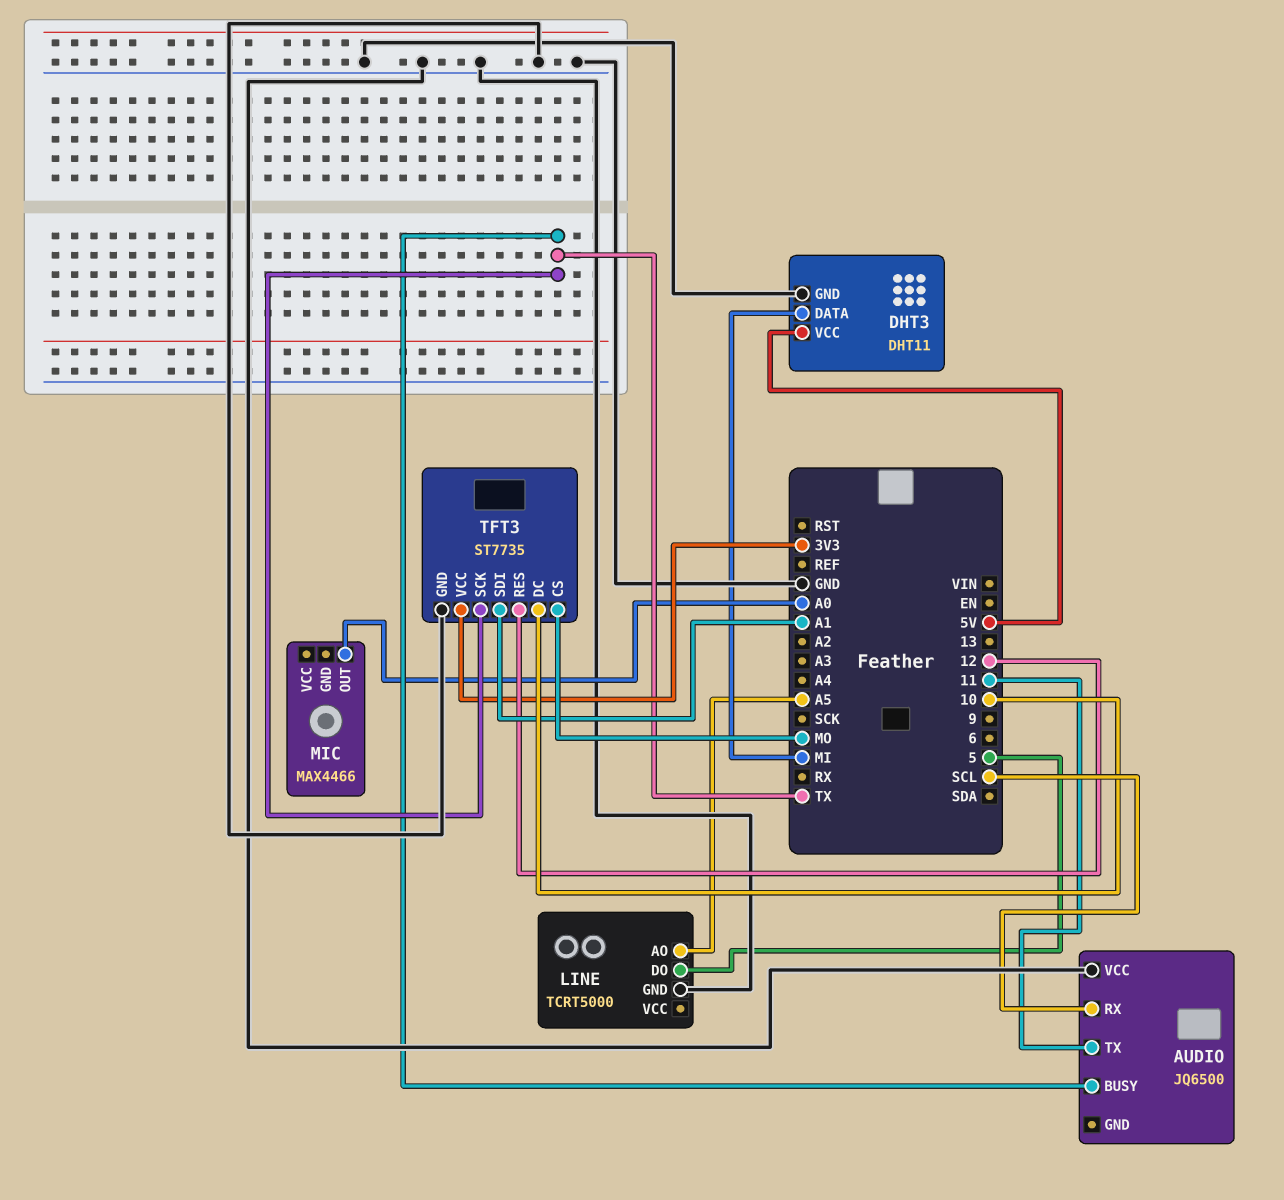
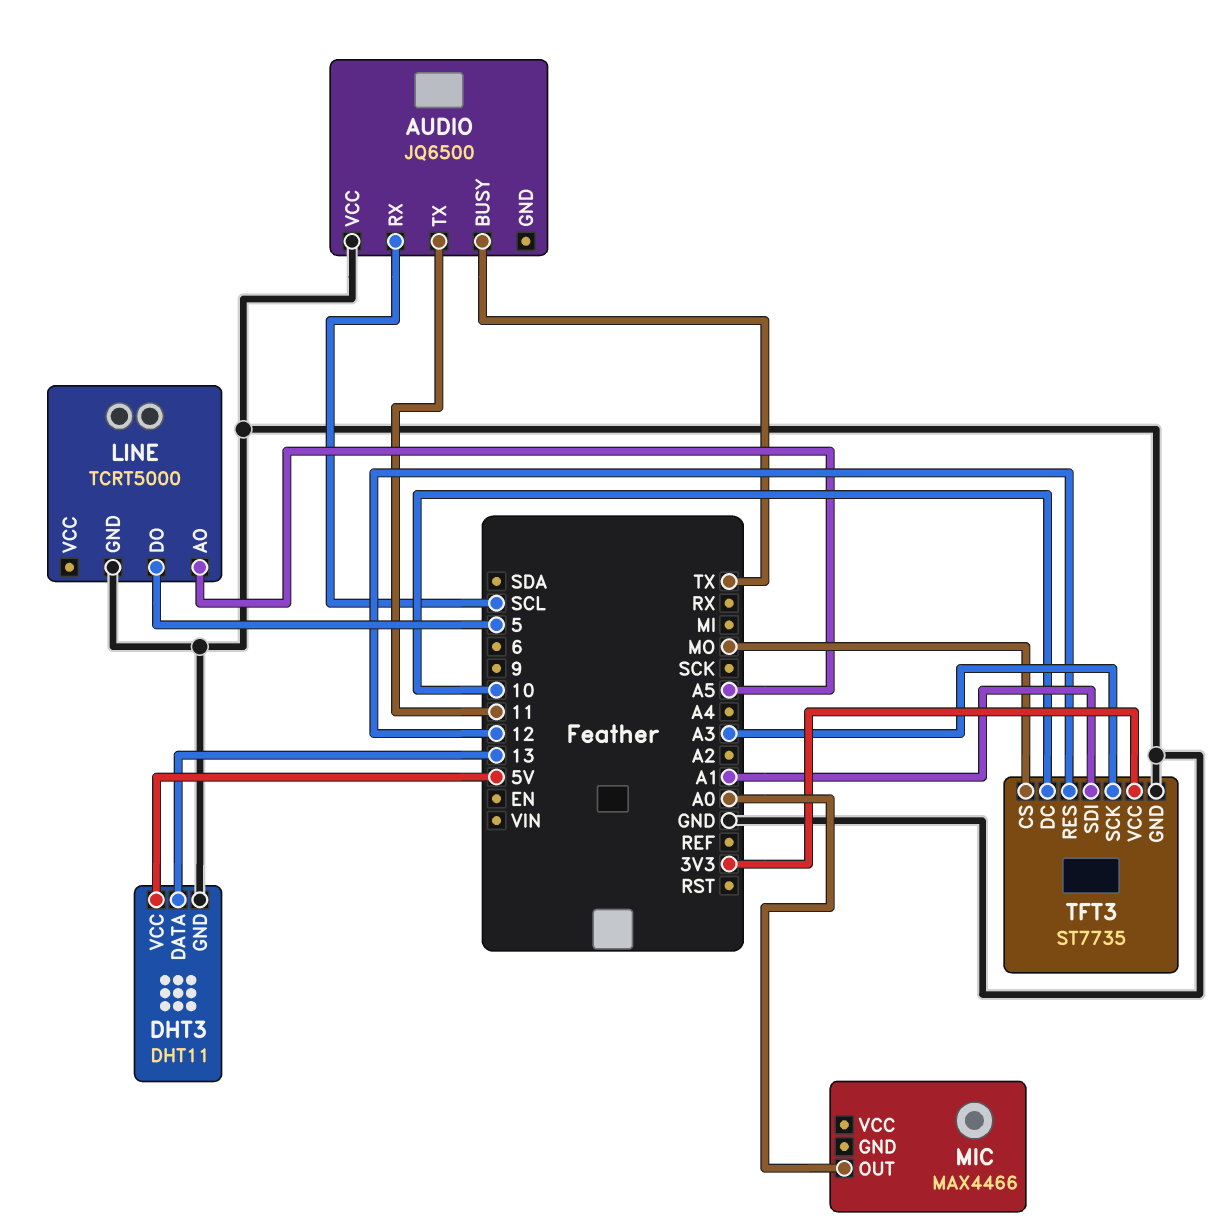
DHT3 pin DATA: MI -> 13
TFT3 pin SCK: TX -> A3

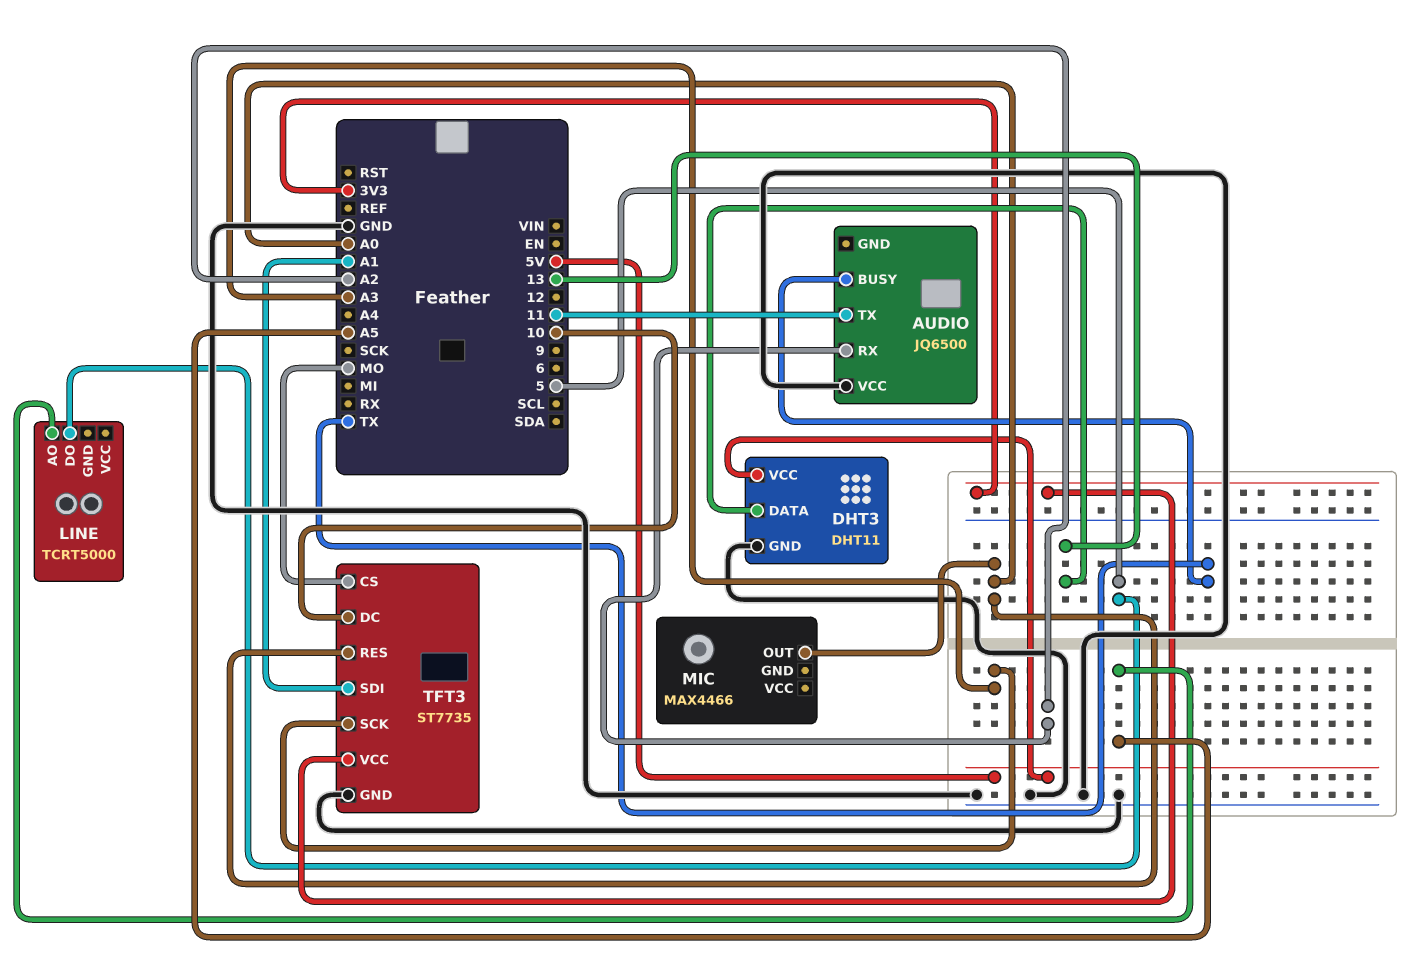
AUDIO pin RX: SCL -> A2
LINE pin GND: GND -> none
TFT3 pin RES: 12 -> A0

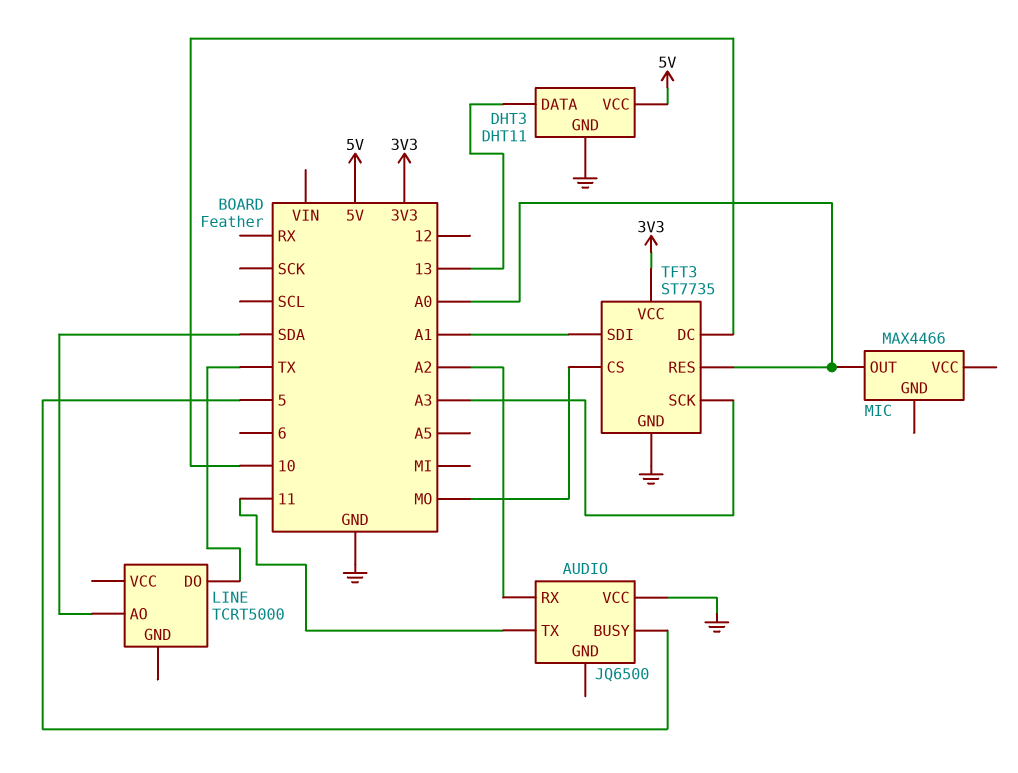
AUDIO pin BUSY: TX -> 5
LINE pin AO: A5 -> SDA
LINE pin DO: 5 -> TX

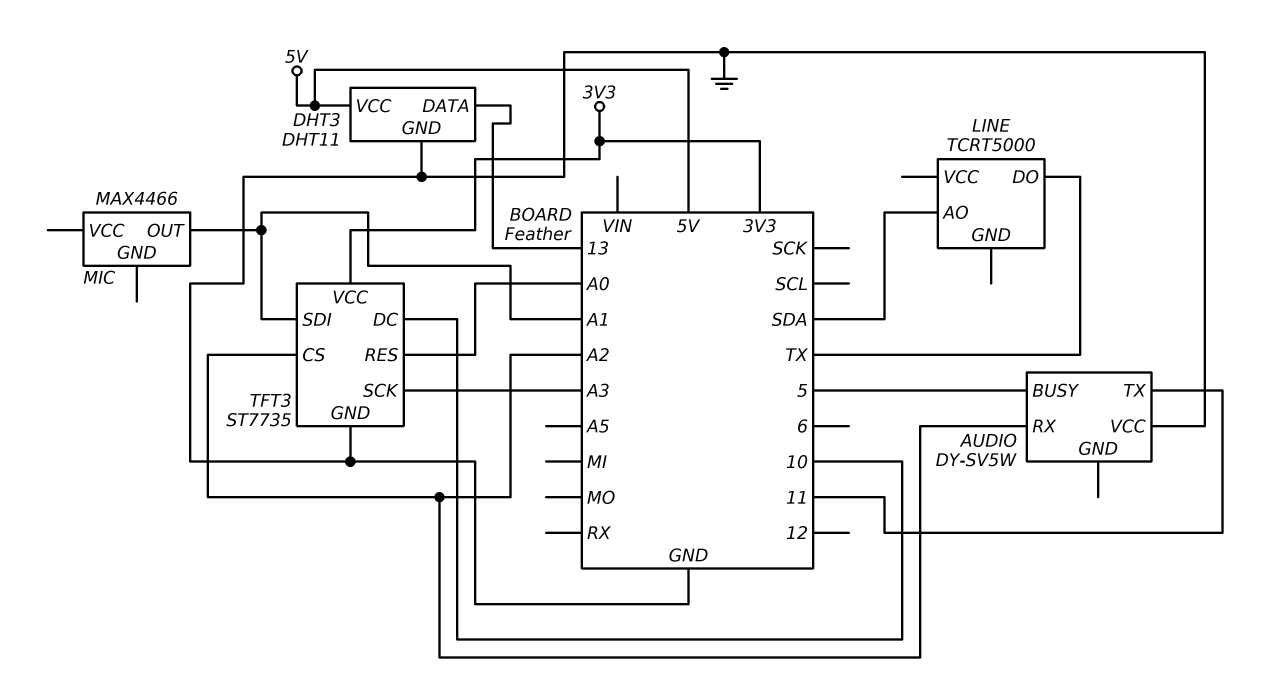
AUDIO: JQ6500 -> DY-SV5W
MIC pin OUT: A0 -> A1
TFT3 pin CS: MO -> A2

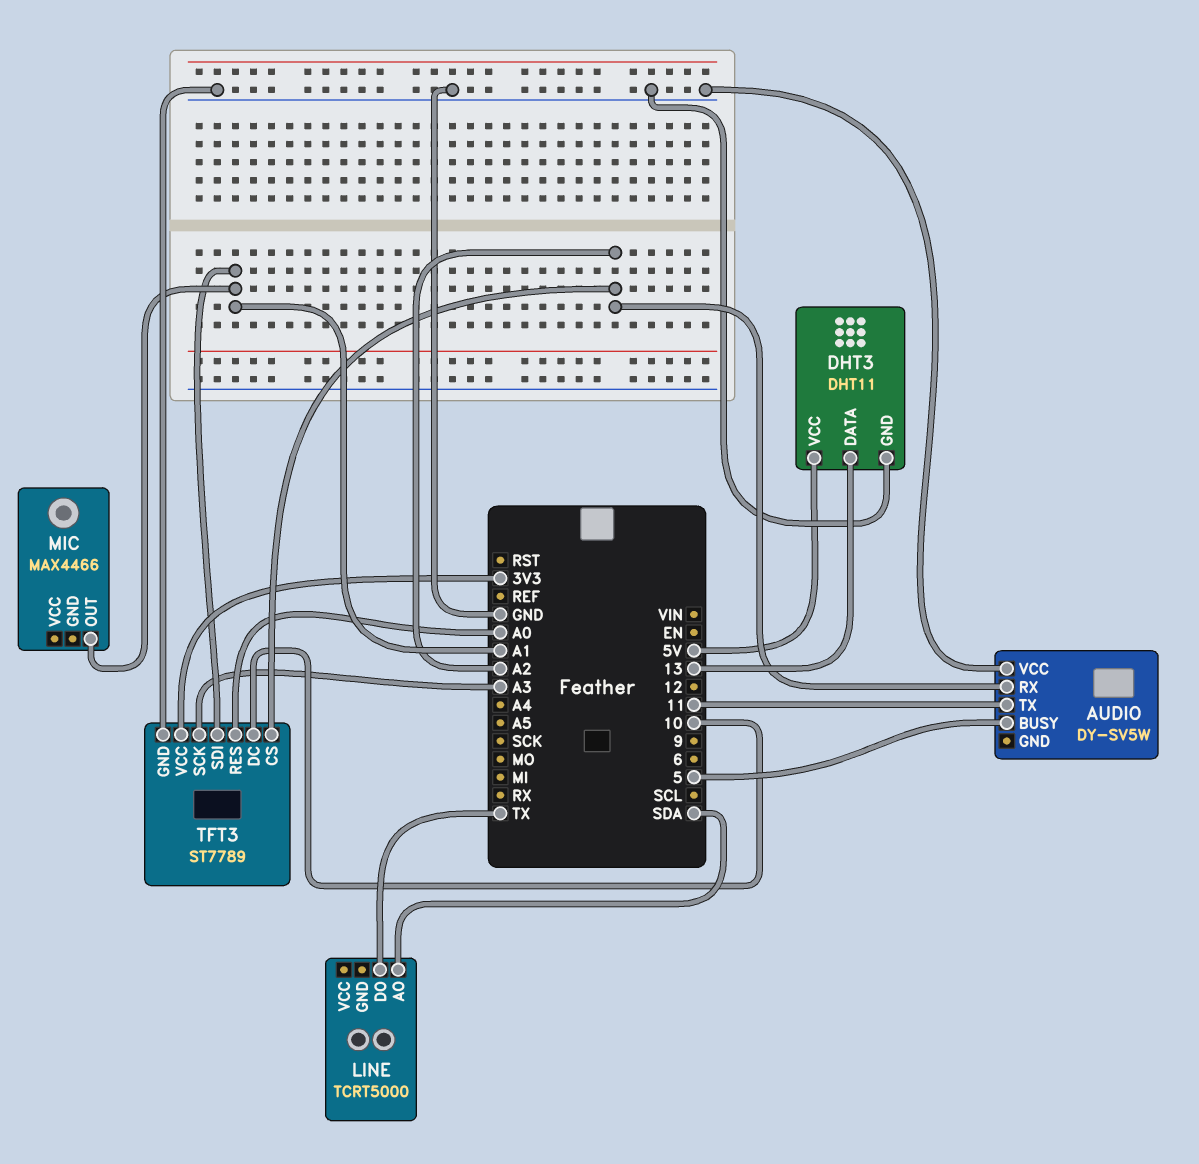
TFT3: ST7735 -> ST7789

